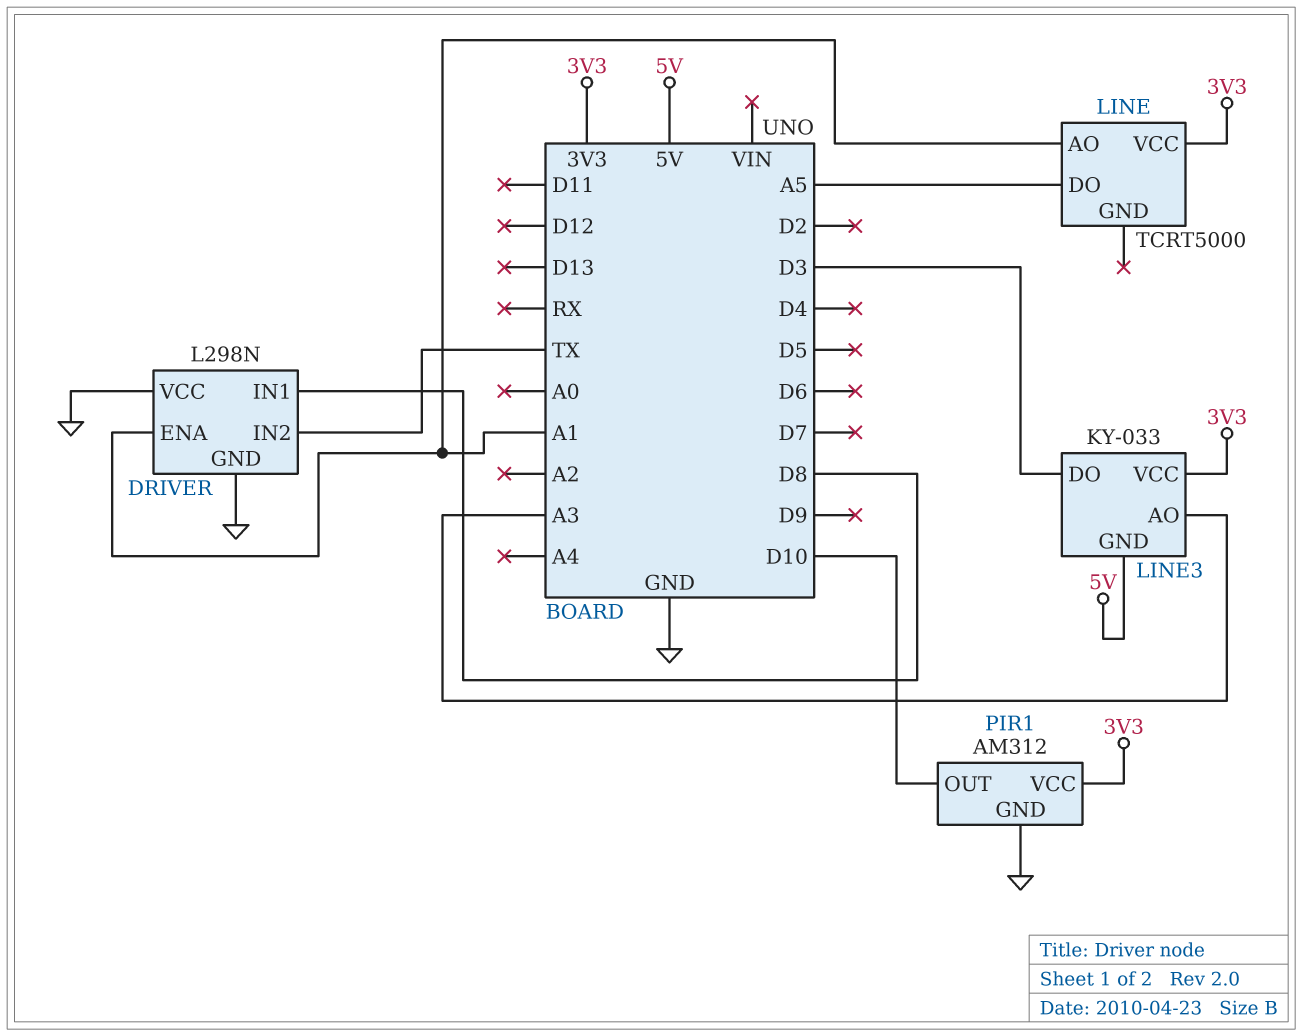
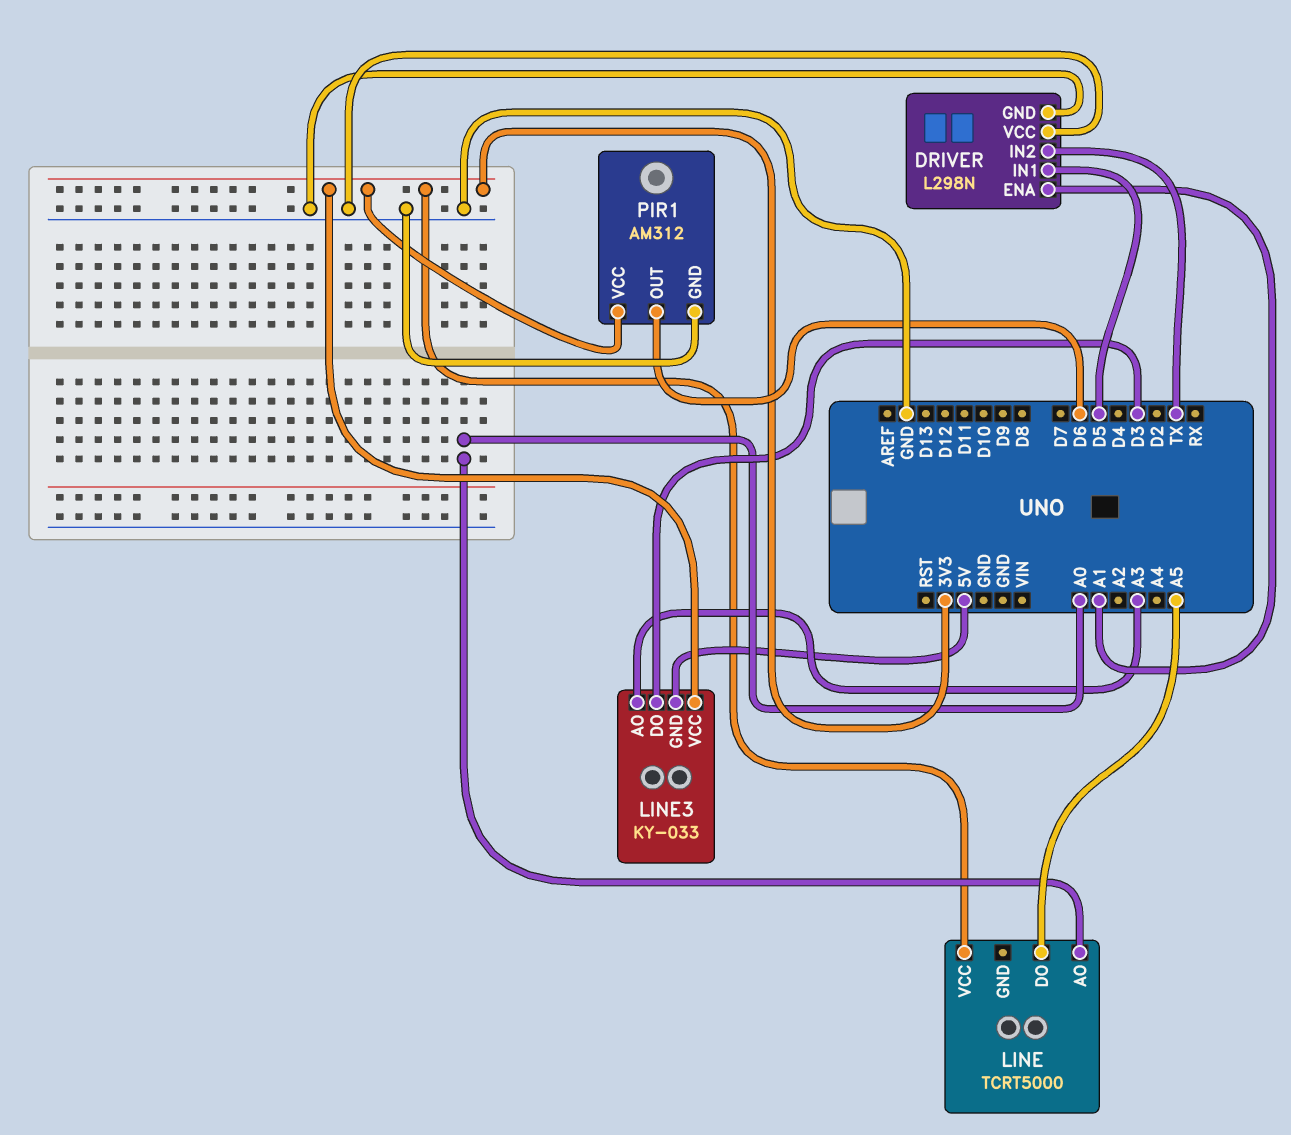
DRIVER pin IN1: D8 -> D5
LINE pin AO: A1 -> A0
PIR1 pin OUT: D10 -> D6

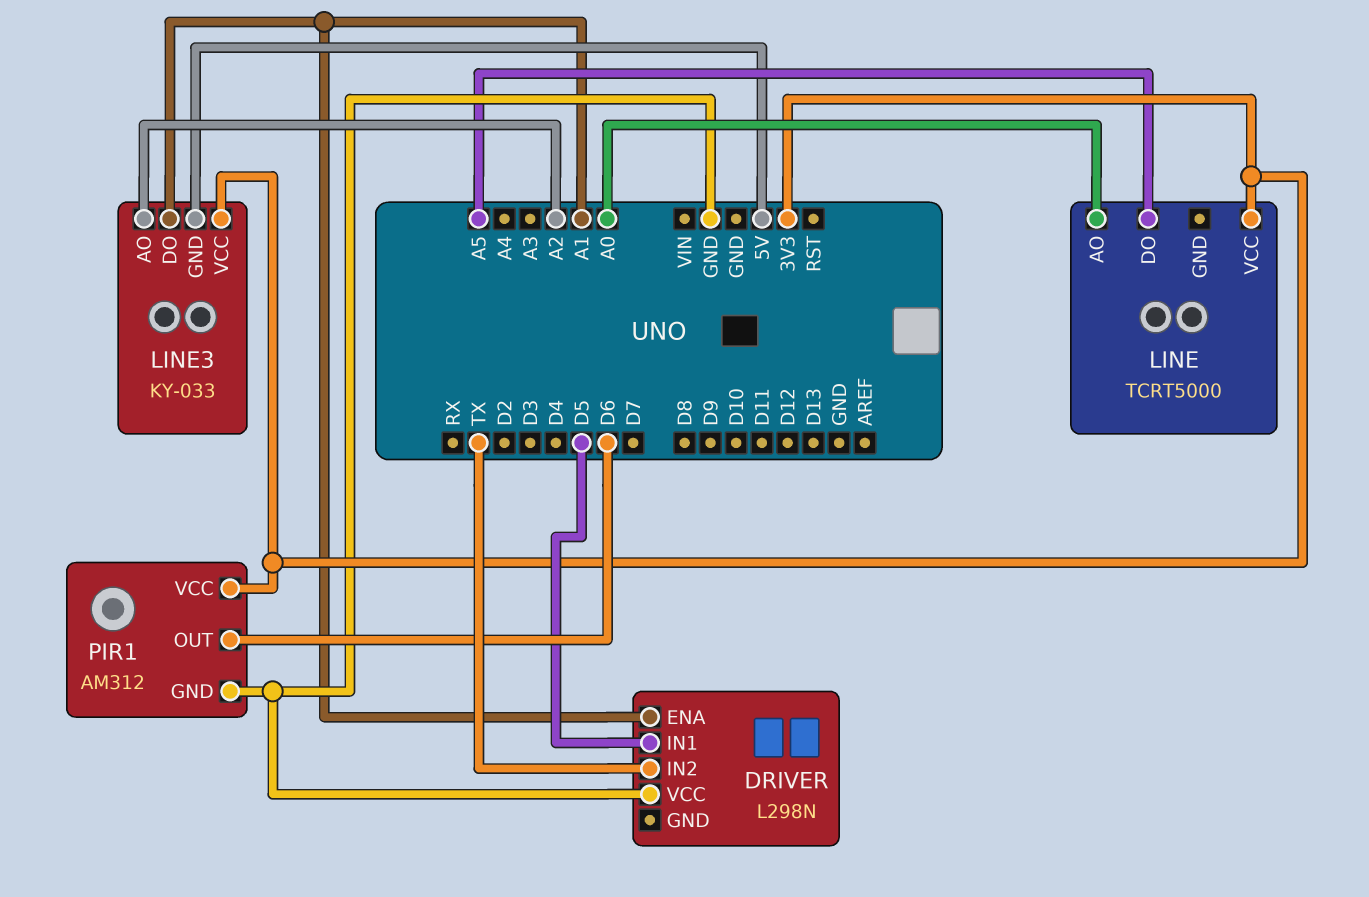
DRIVER pin GND: GND -> none
LINE3 pin AO: A3 -> A2
LINE3 pin DO: D3 -> A1

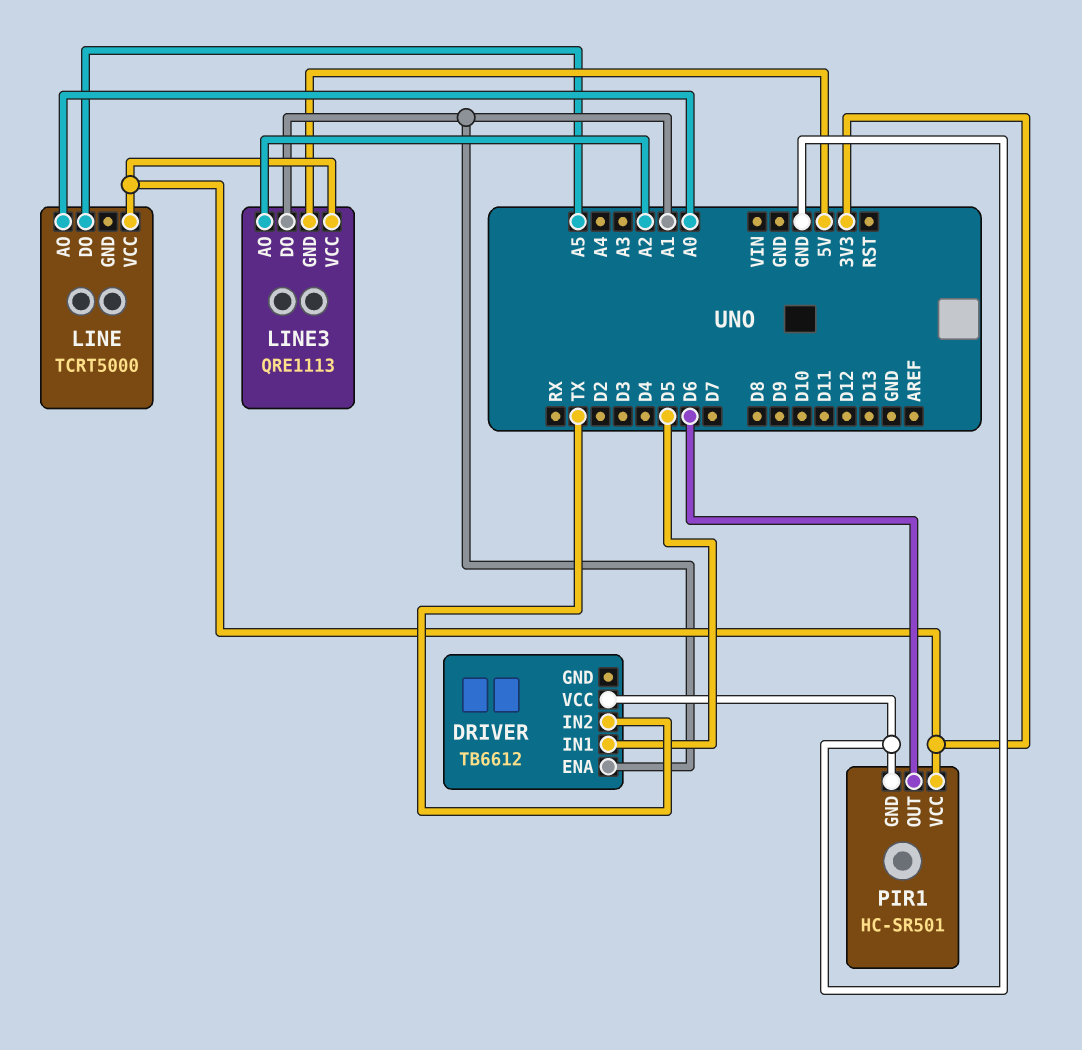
DRIVER: L298N -> TB6612
LINE3: KY-033 -> QRE1113
PIR1: AM312 -> HC-SR501

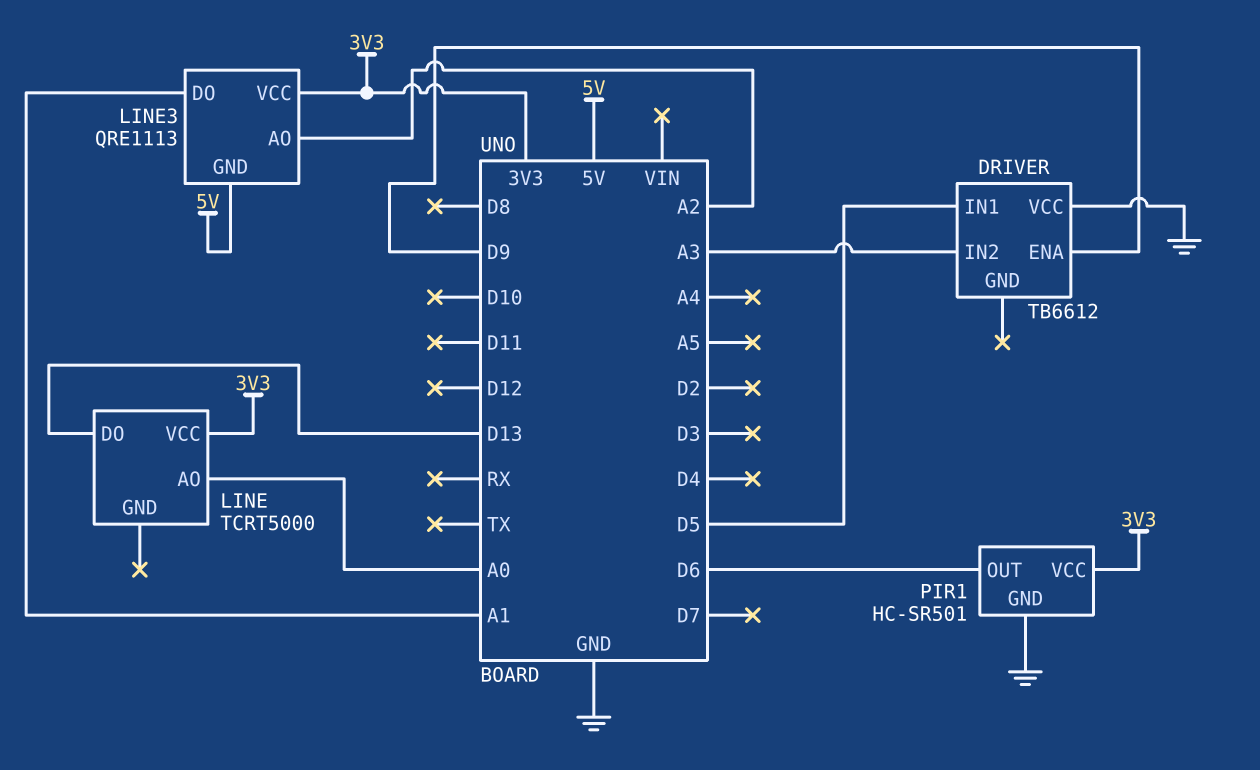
DRIVER pin ENA: A1 -> D9
DRIVER pin IN2: TX -> A3
LINE pin DO: A5 -> D13

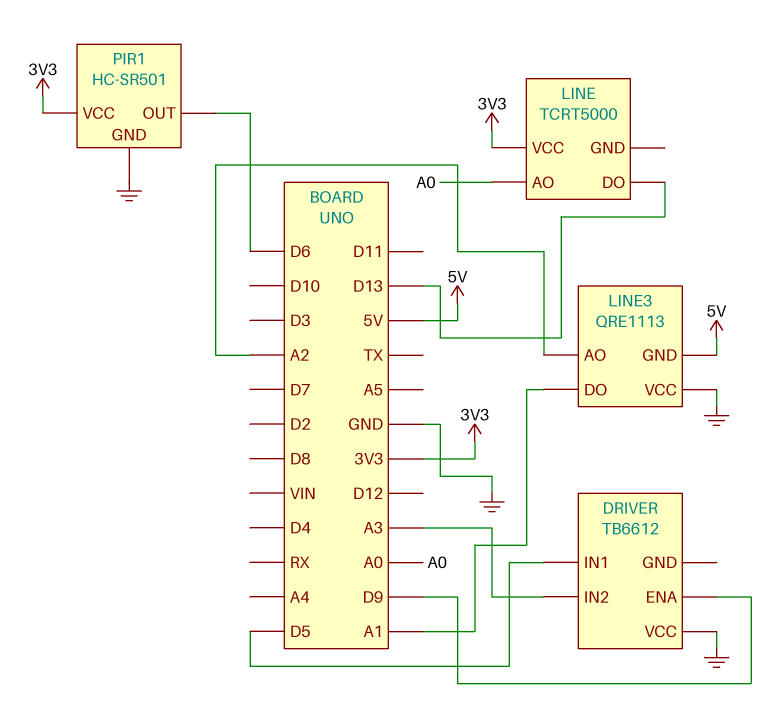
LINE3 pin VCC: 3V3 -> GND

